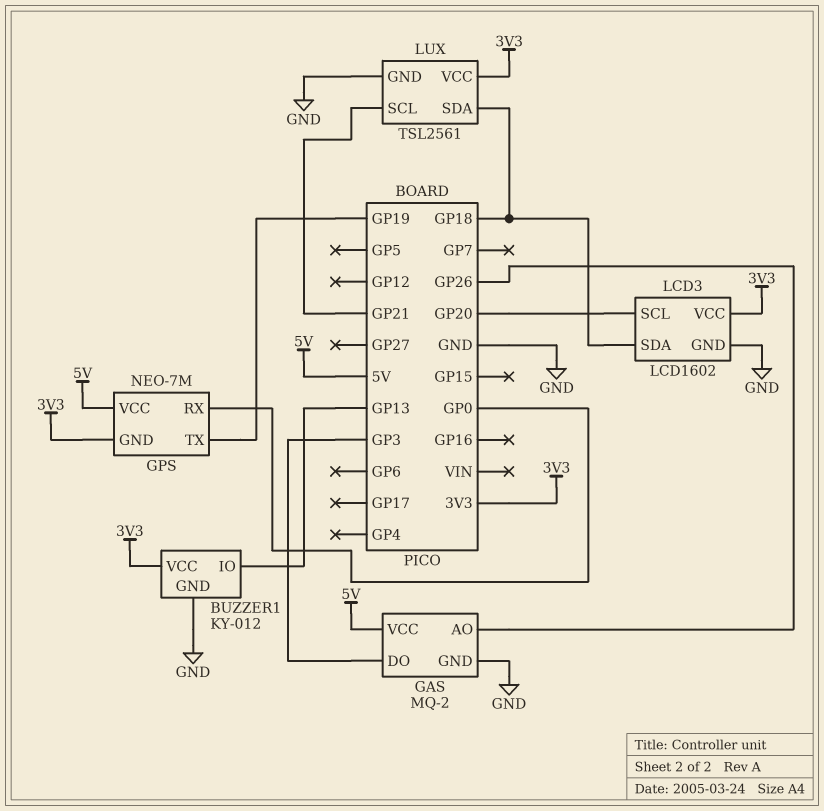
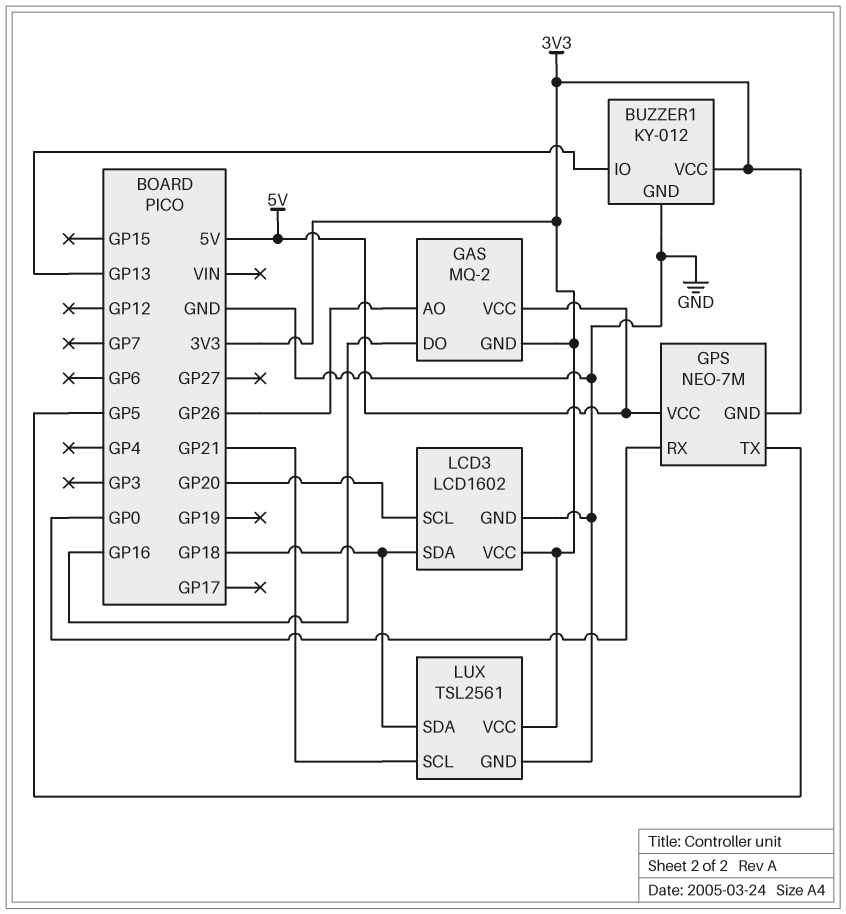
GAS pin DO: GP3 -> GP16
GAS pin GND: GND -> 3V3
GPS pin TX: GP19 -> GP5

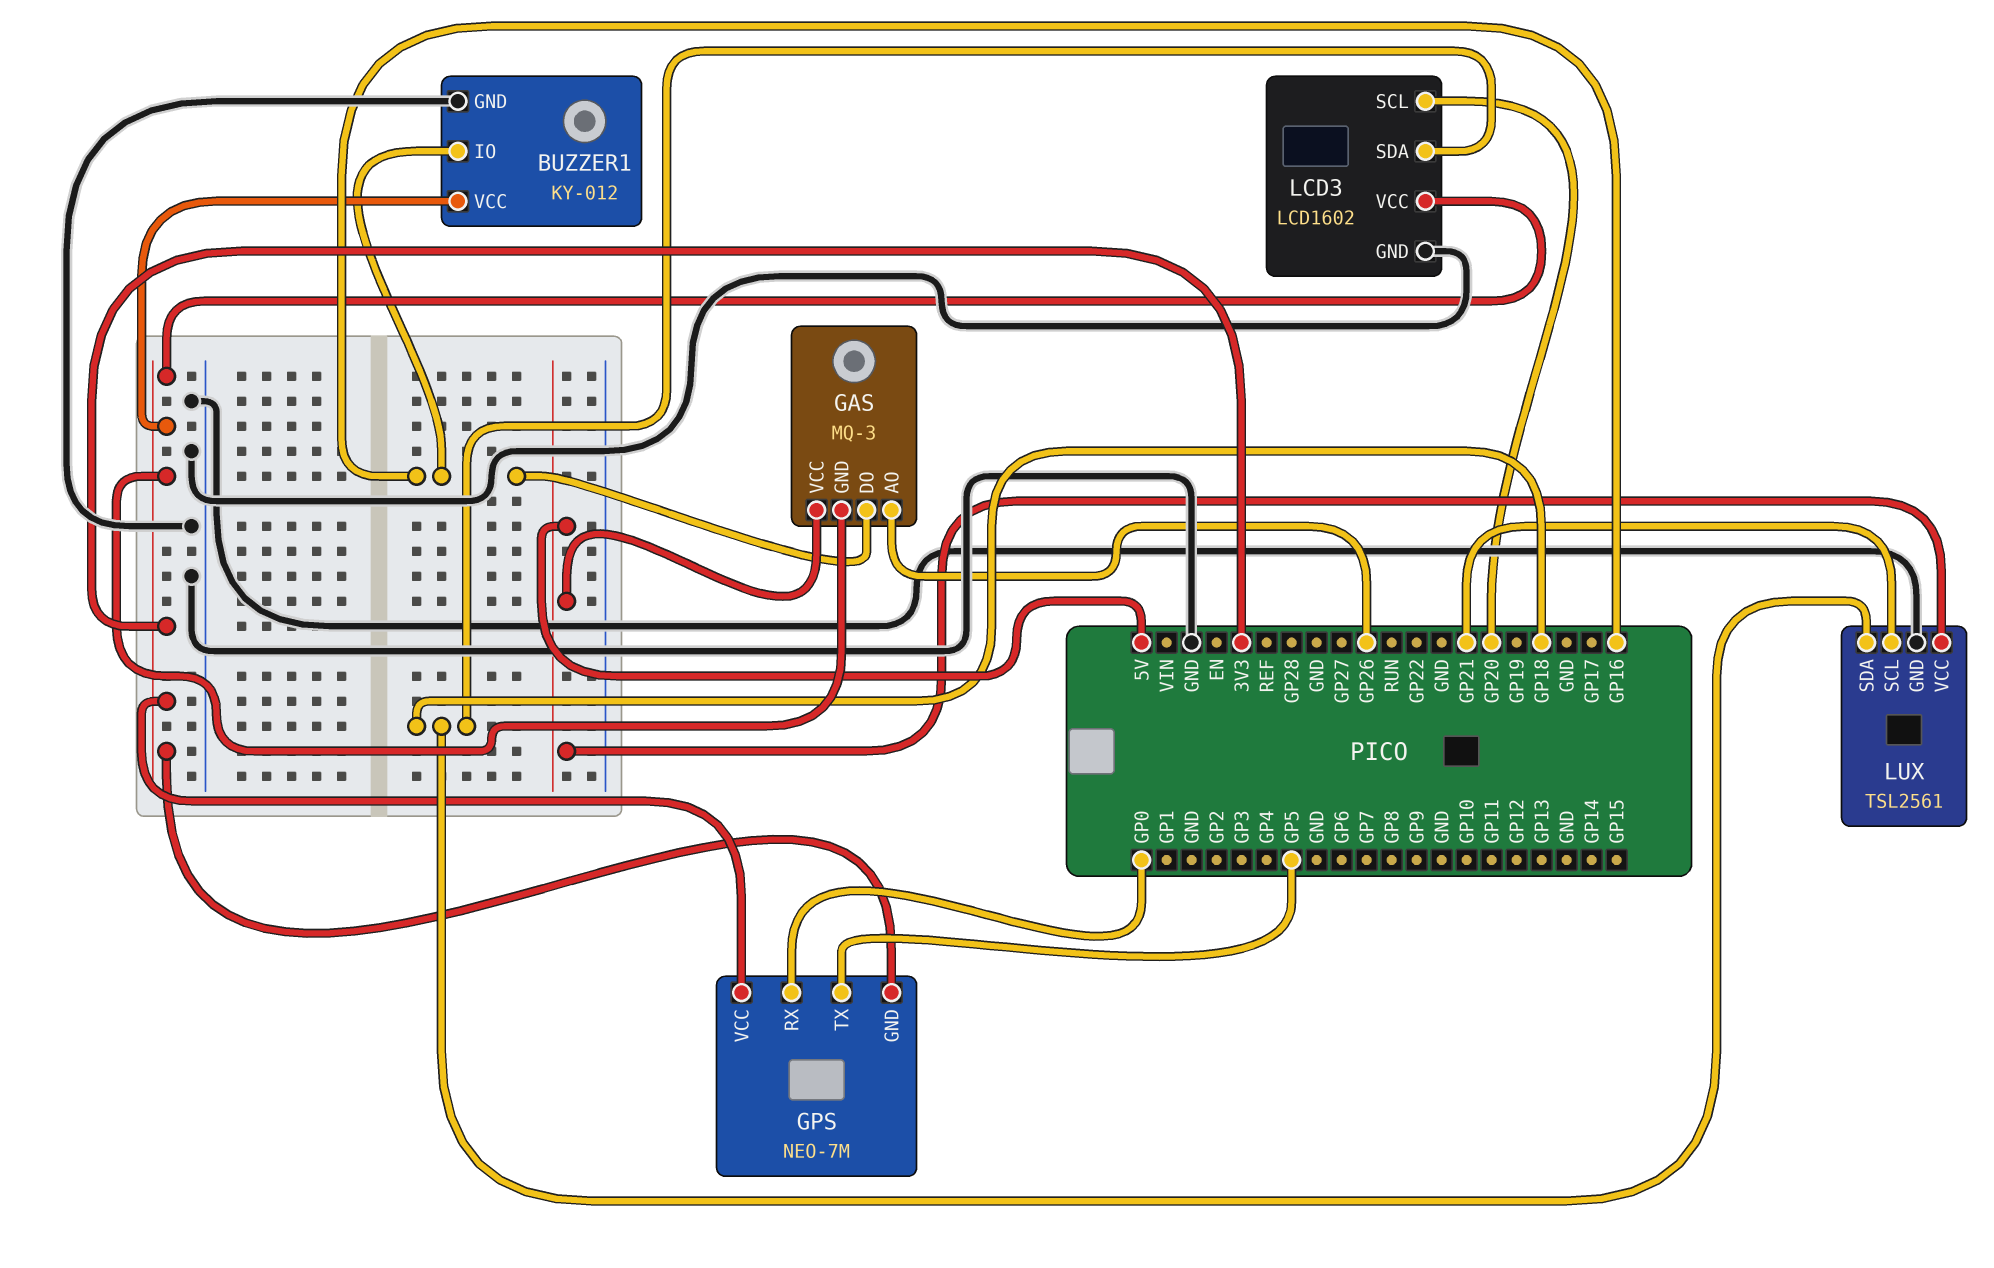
BUZZER1 pin IO: GP13 -> GP16
GAS: MQ-2 -> MQ-3
GPS pin VCC: 5V -> 3V3
LUX pin VCC: 3V3 -> 5V

